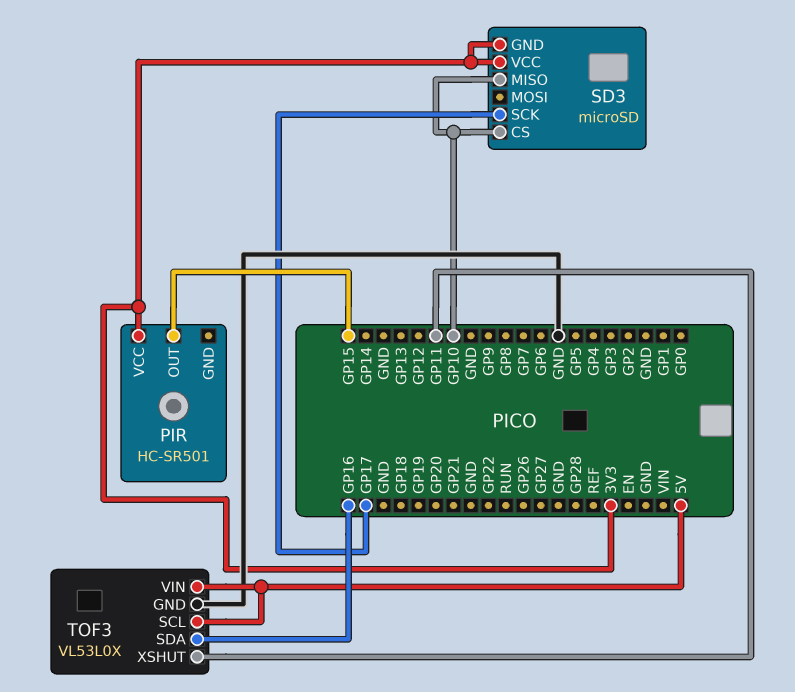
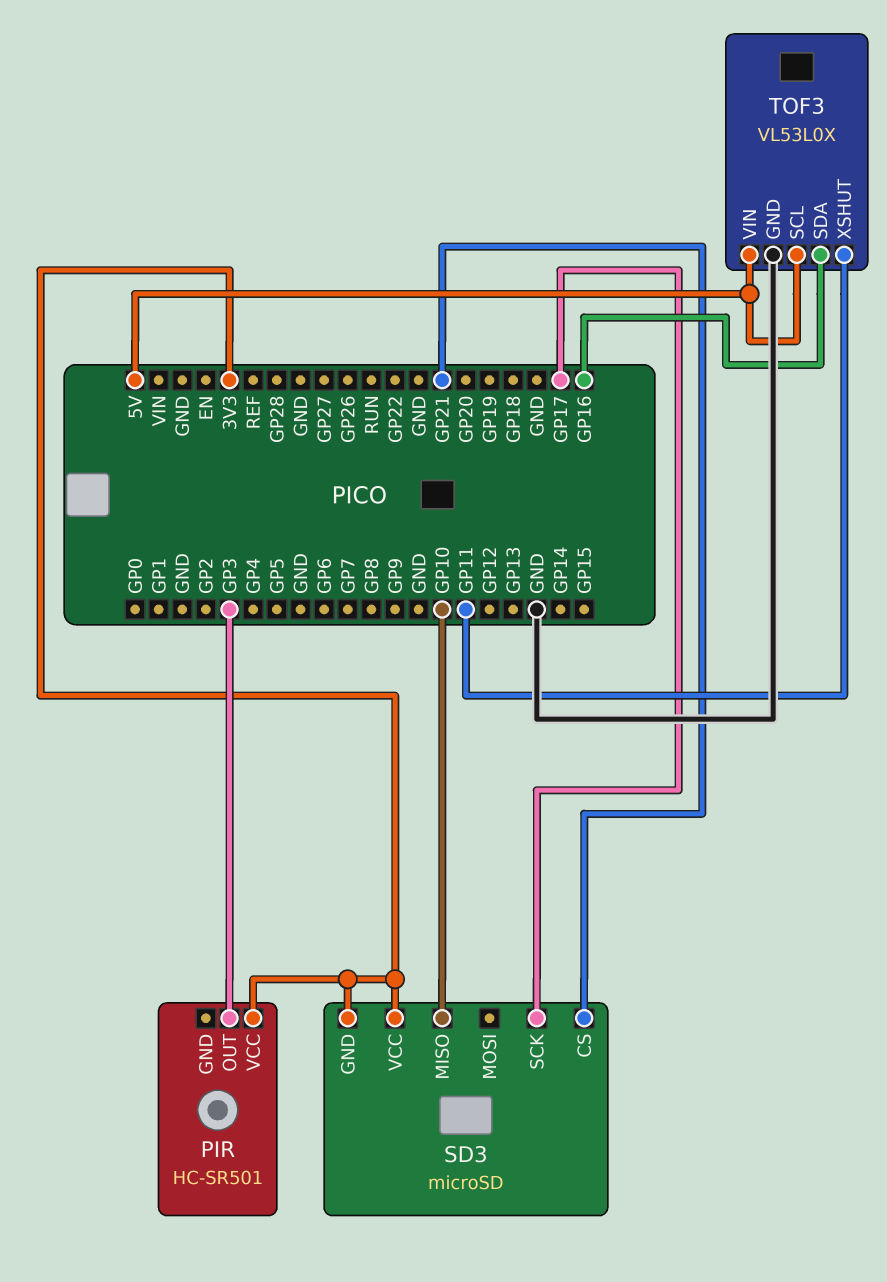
PIR pin OUT: GP15 -> GP3
SD3 pin CS: GP10 -> GP21

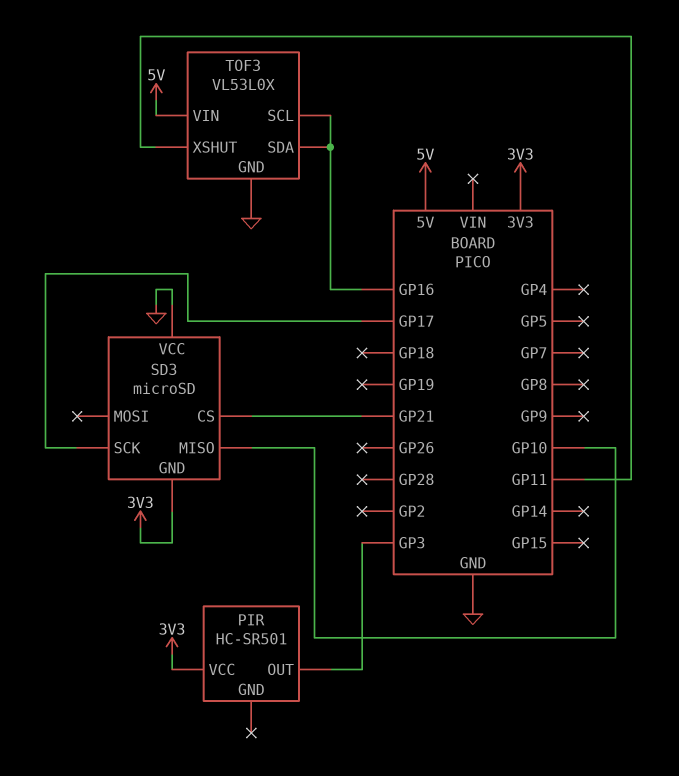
SD3 pin VCC: 3V3 -> GND
TOF3 pin SCL: 5V -> GP16

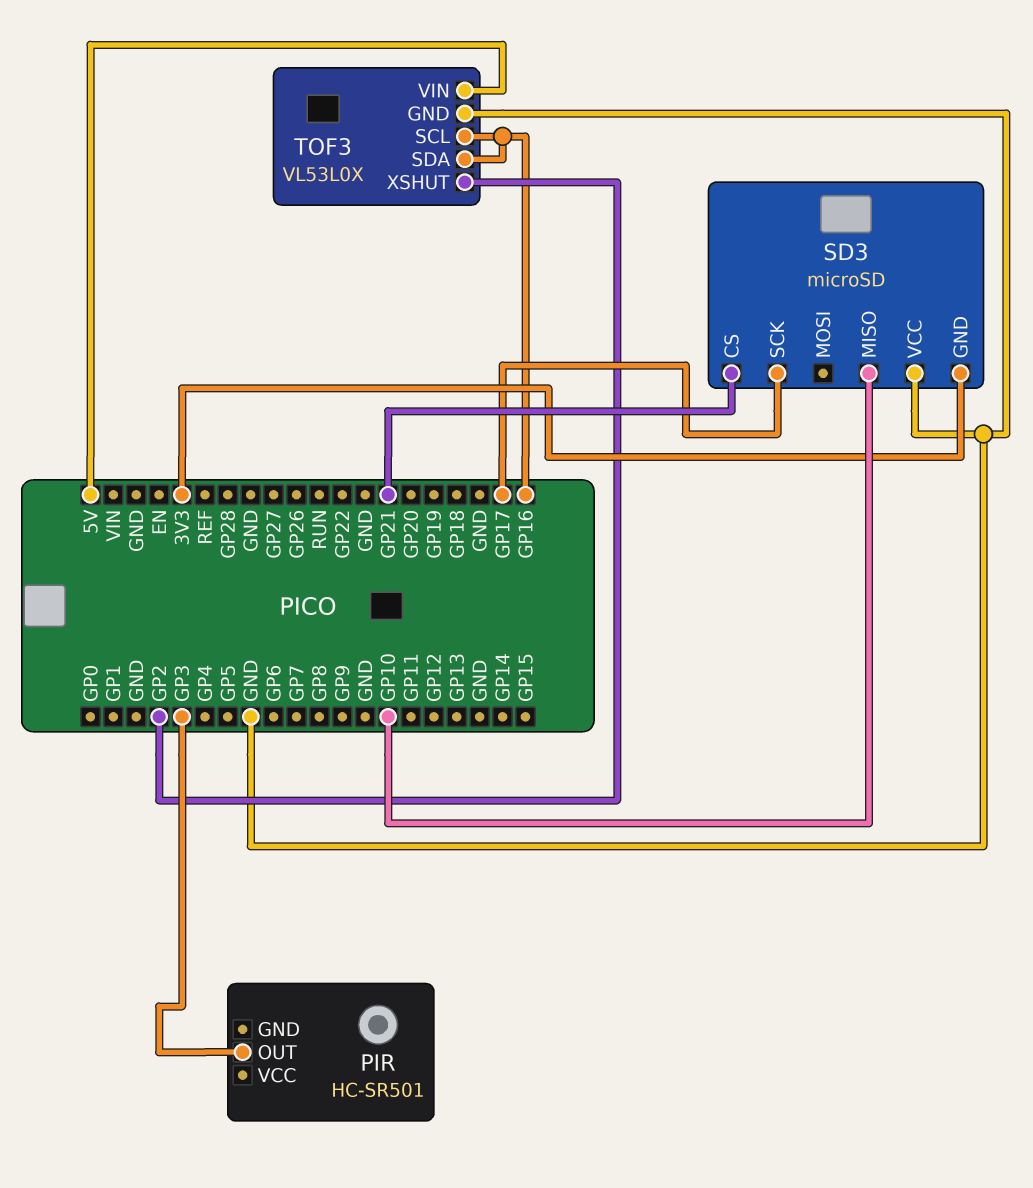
PIR pin VCC: 3V3 -> none
TOF3 pin XSHUT: GP11 -> GP2

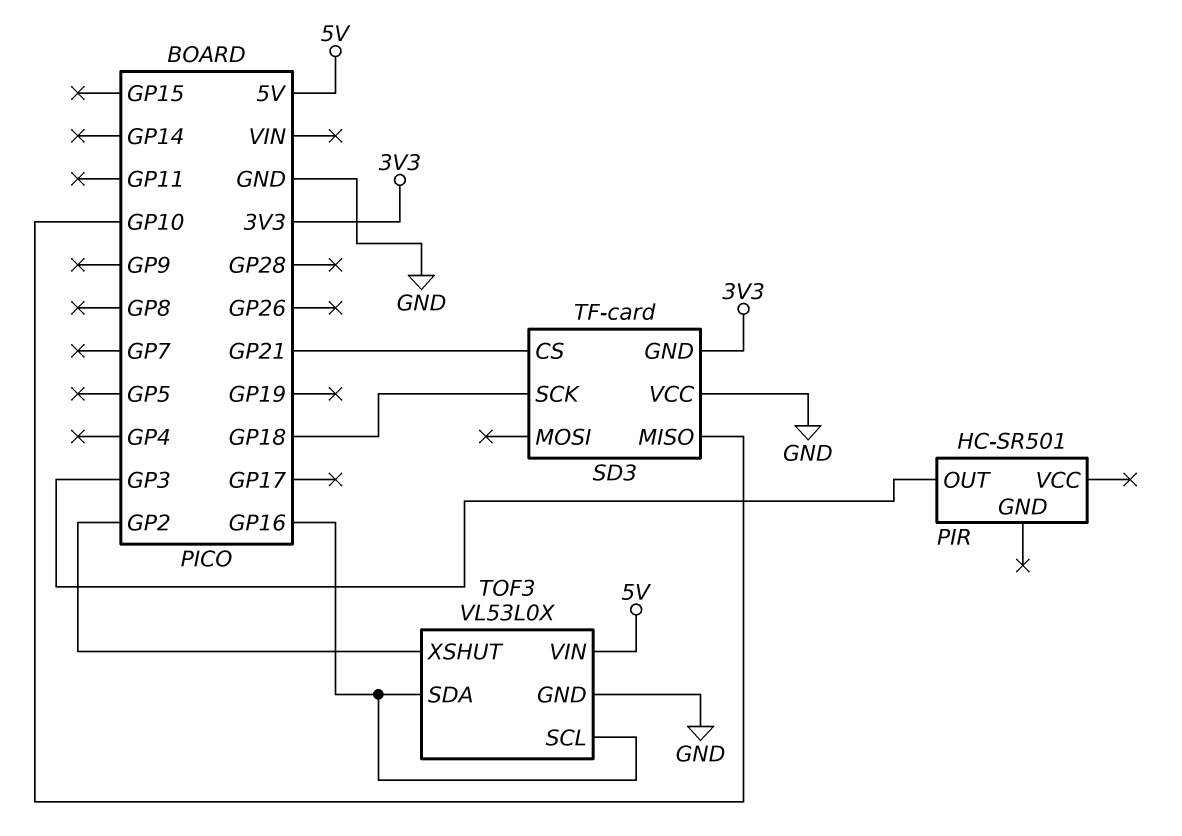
SD3: microSD -> TF-card
SD3 pin SCK: GP17 -> GP18

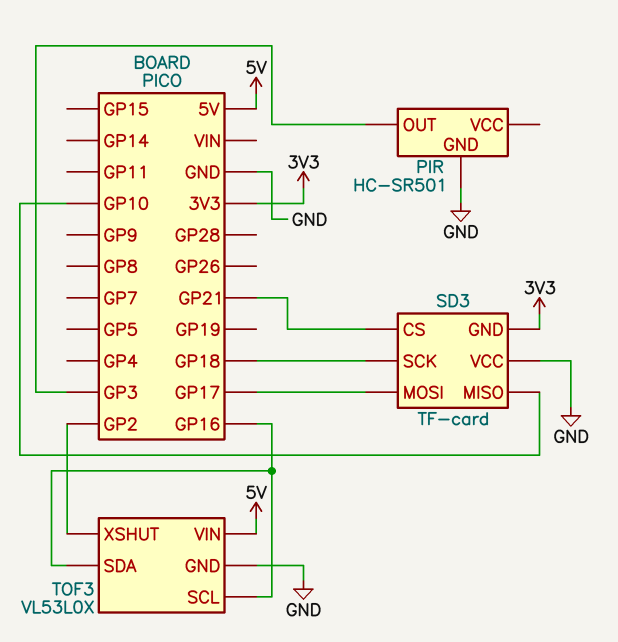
PIR pin GND: none -> GND
SD3 pin MOSI: none -> GP17

